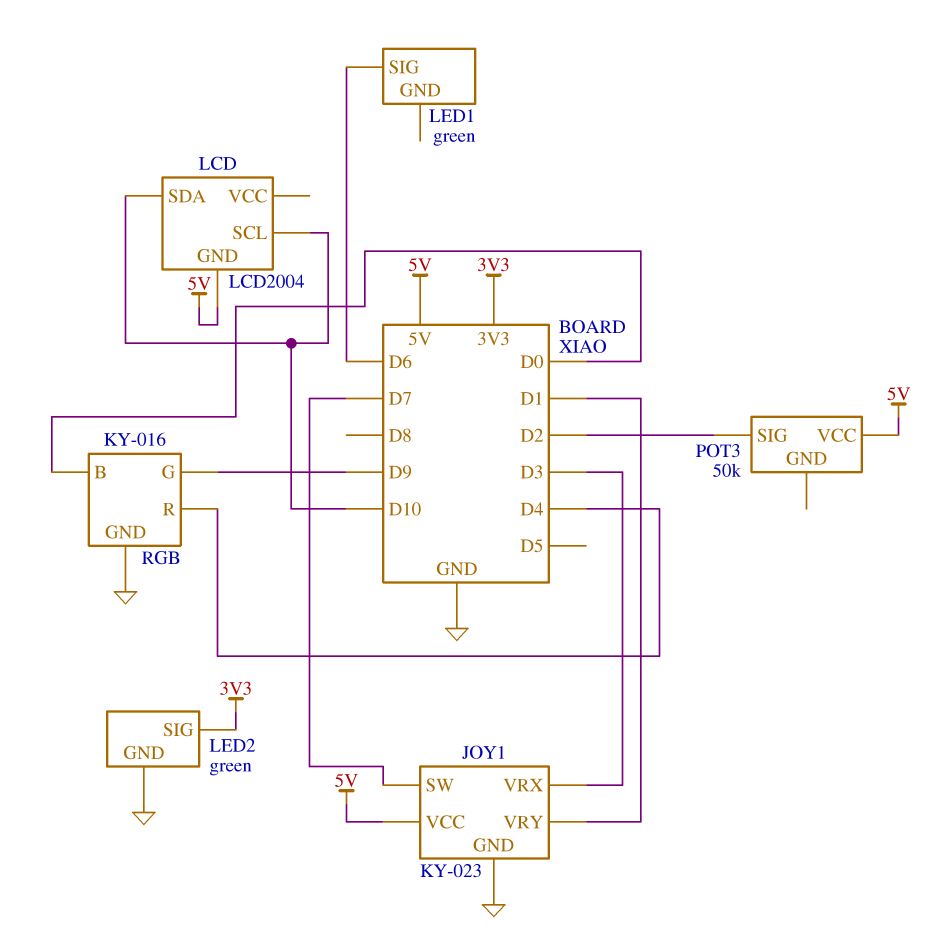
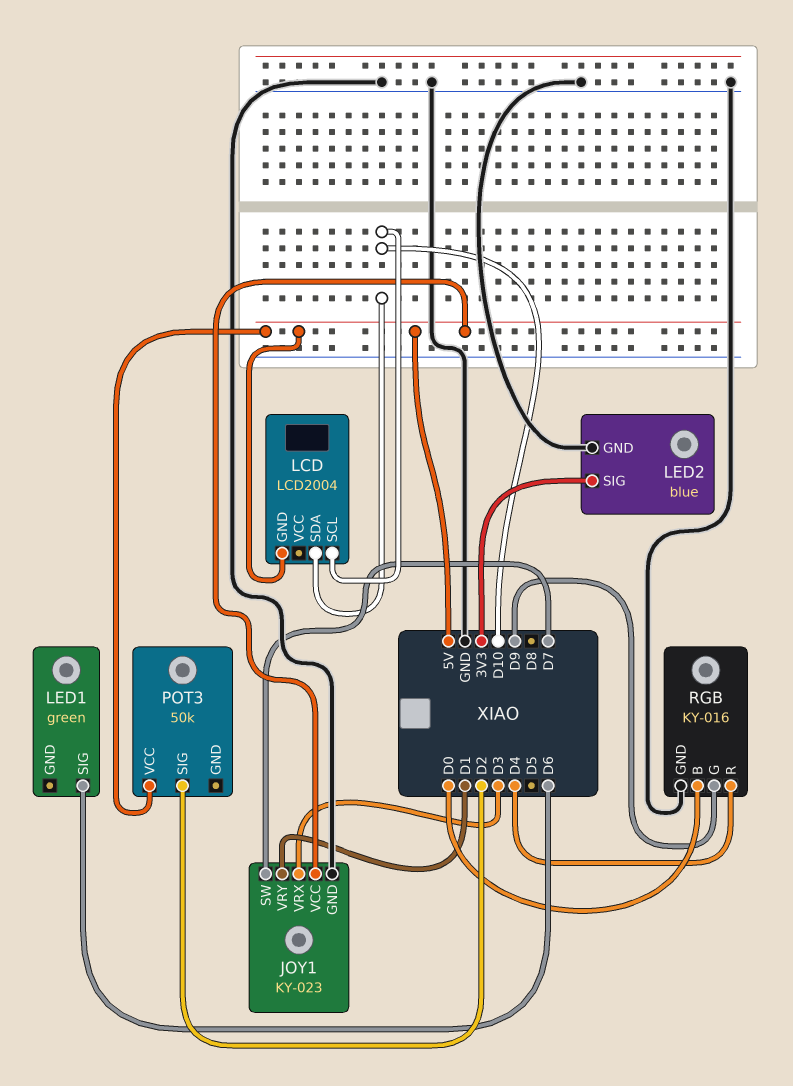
LED2: green -> blue

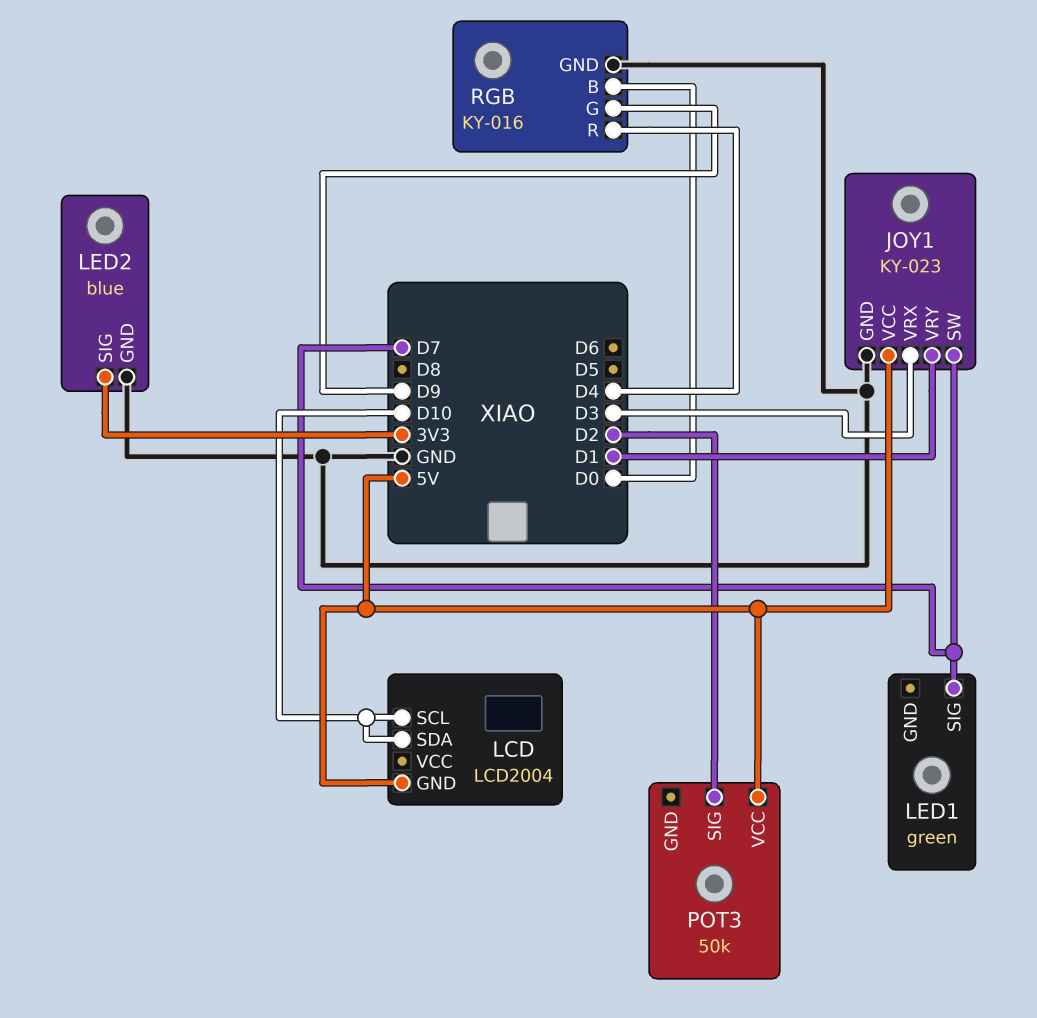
LED1 pin SIG: D6 -> D7

